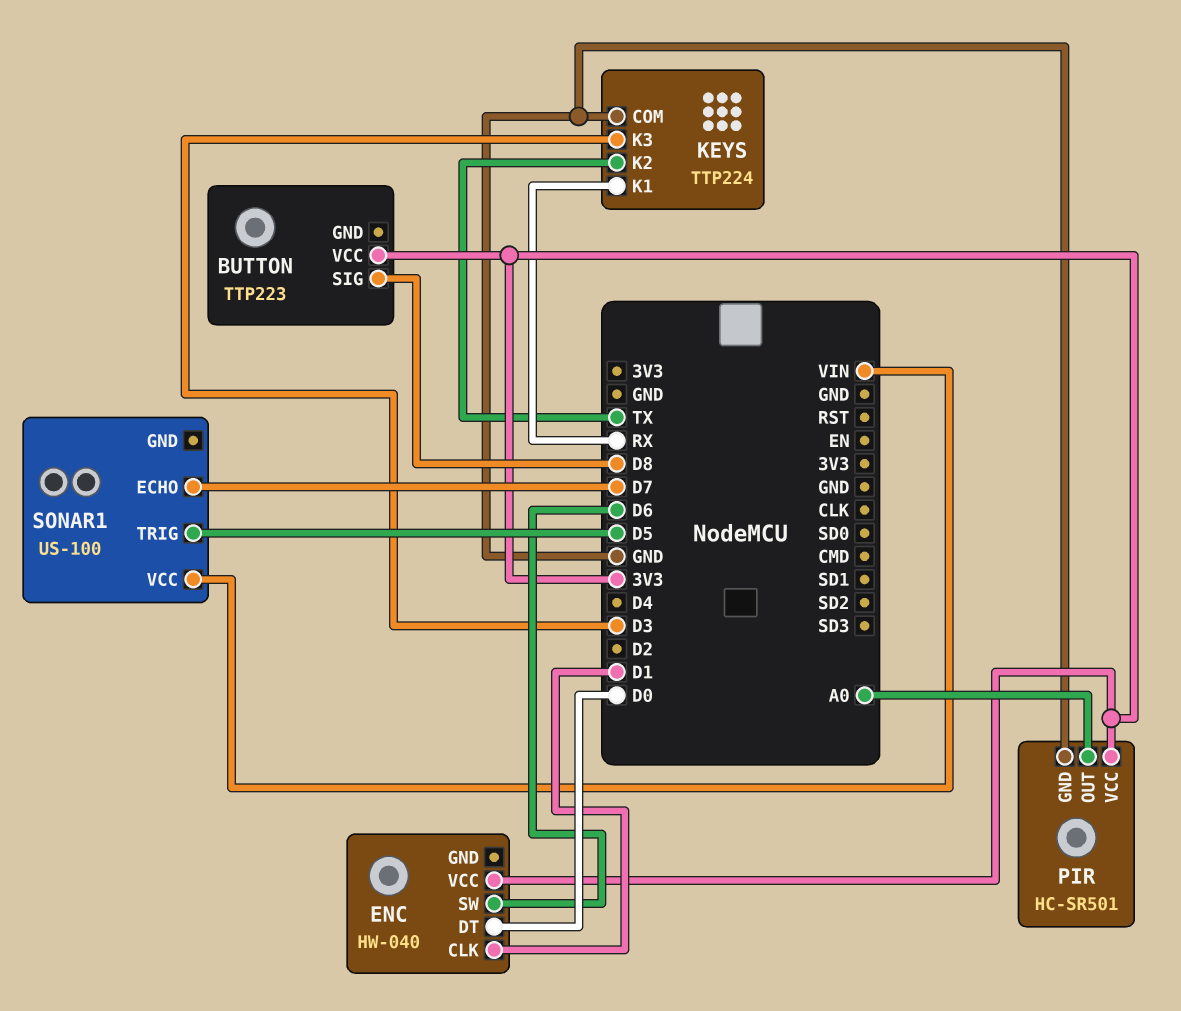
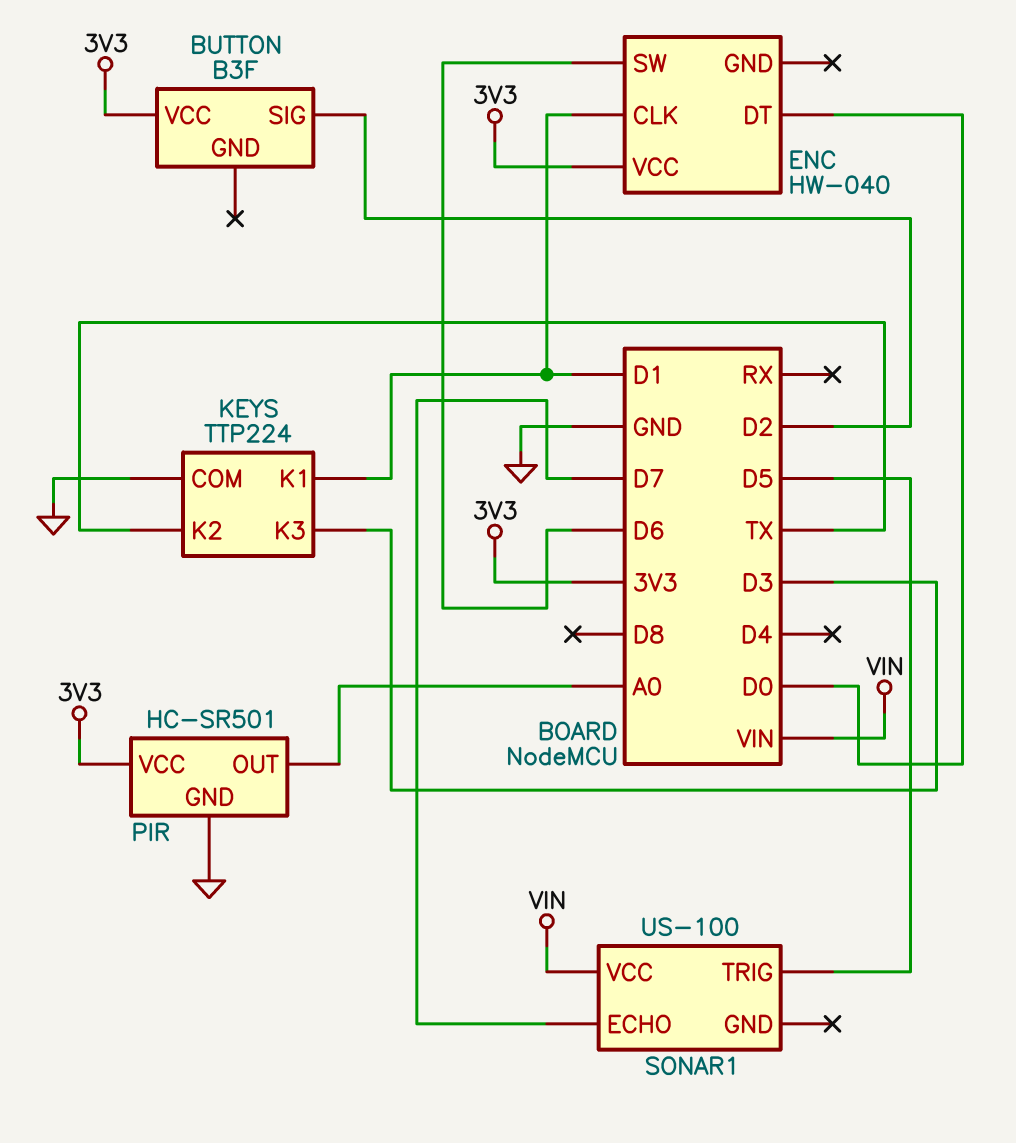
BUTTON: TTP223 -> B3F
BUTTON pin SIG: D8 -> D2
KEYS pin K1: RX -> D1

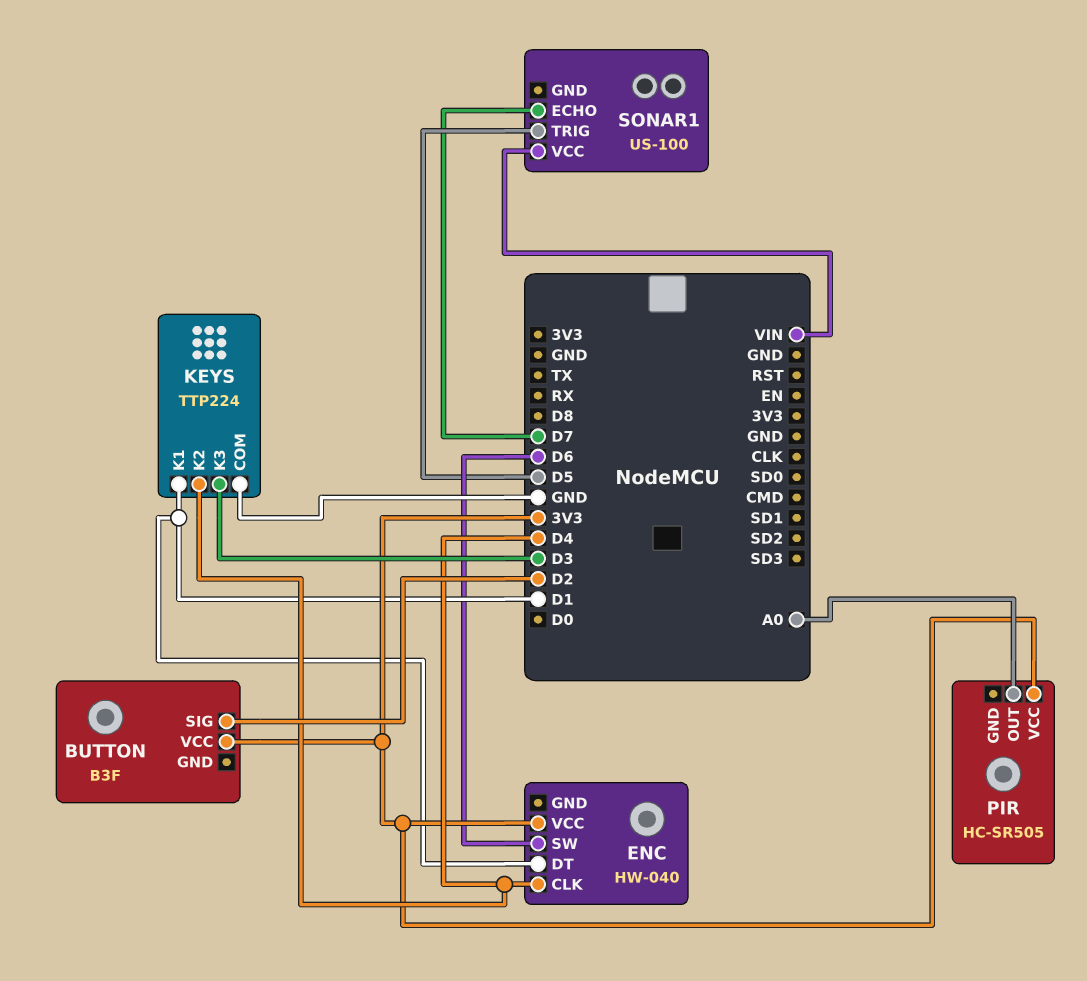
ENC pin CLK: D1 -> D4
ENC pin DT: D0 -> D1
KEYS pin K2: TX -> D4
PIR: HC-SR501 -> HC-SR505
PIR pin GND: GND -> none

